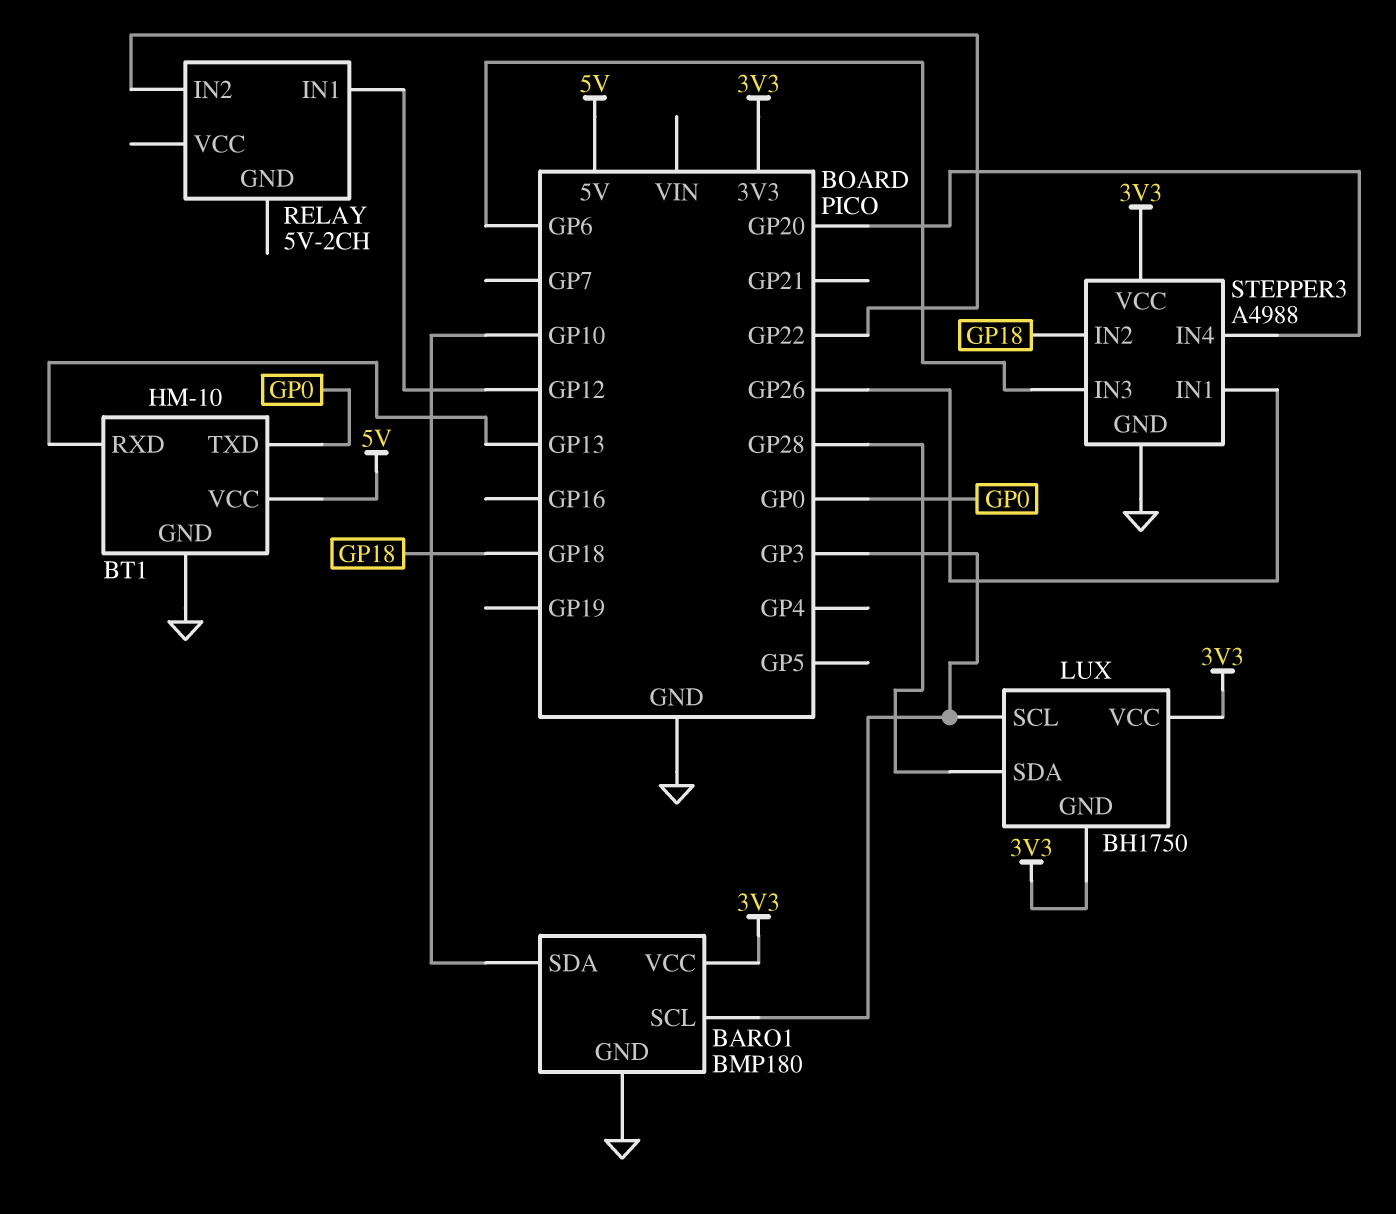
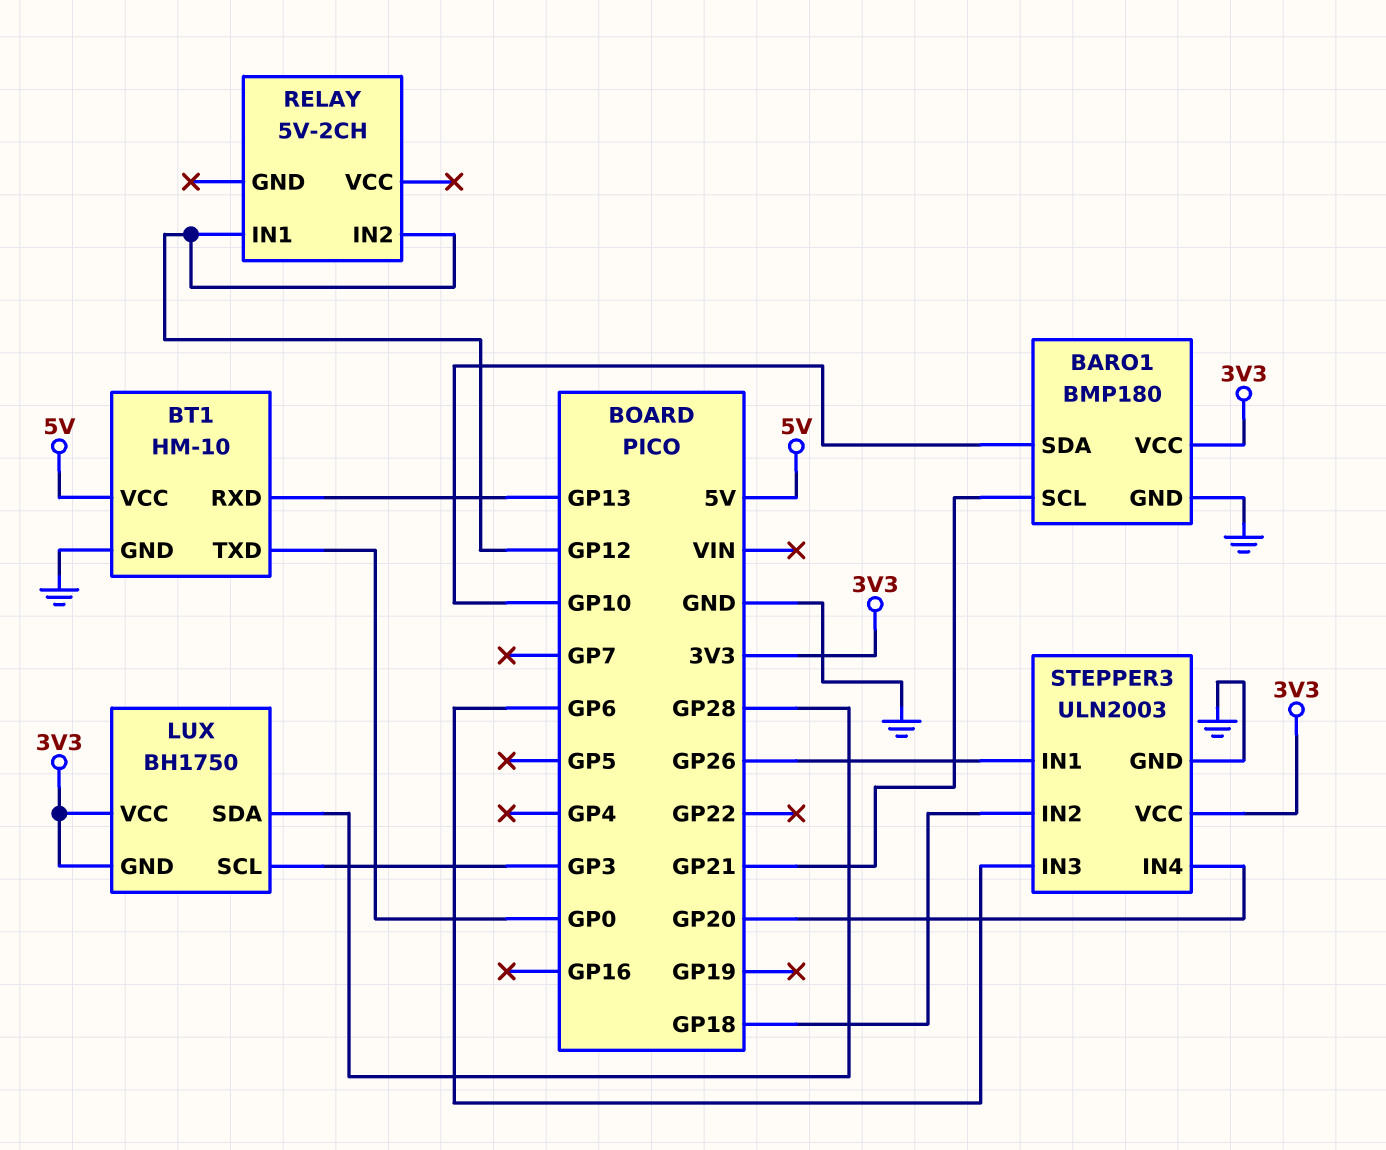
BARO1 pin SCL: GP3 -> GP21
RELAY pin IN2: GP22 -> GP12
STEPPER3: A4988 -> ULN2003

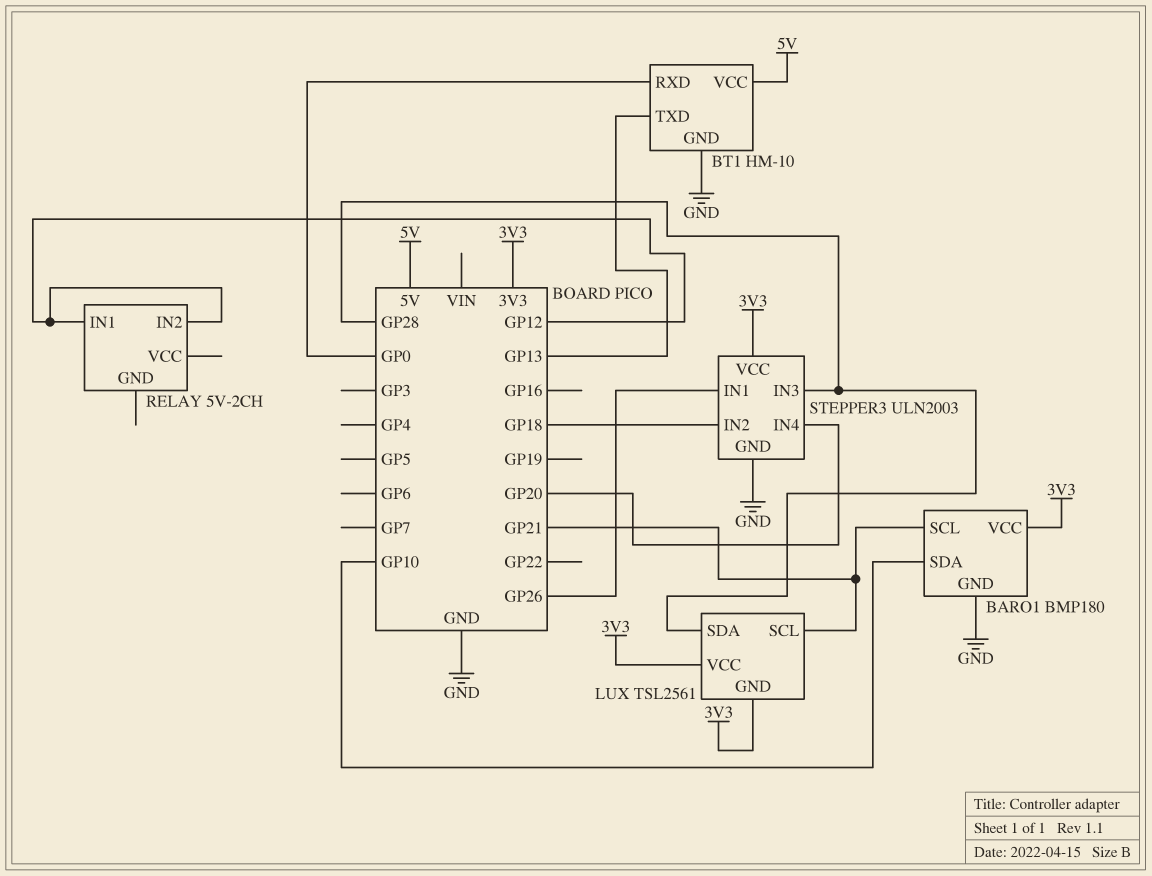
BT1 pin RXD: GP13 -> GP0
BT1 pin TXD: GP0 -> GP13
LUX: BH1750 -> TSL2561
LUX pin SCL: GP3 -> GP21
STEPPER3 pin IN3: GP6 -> GP28

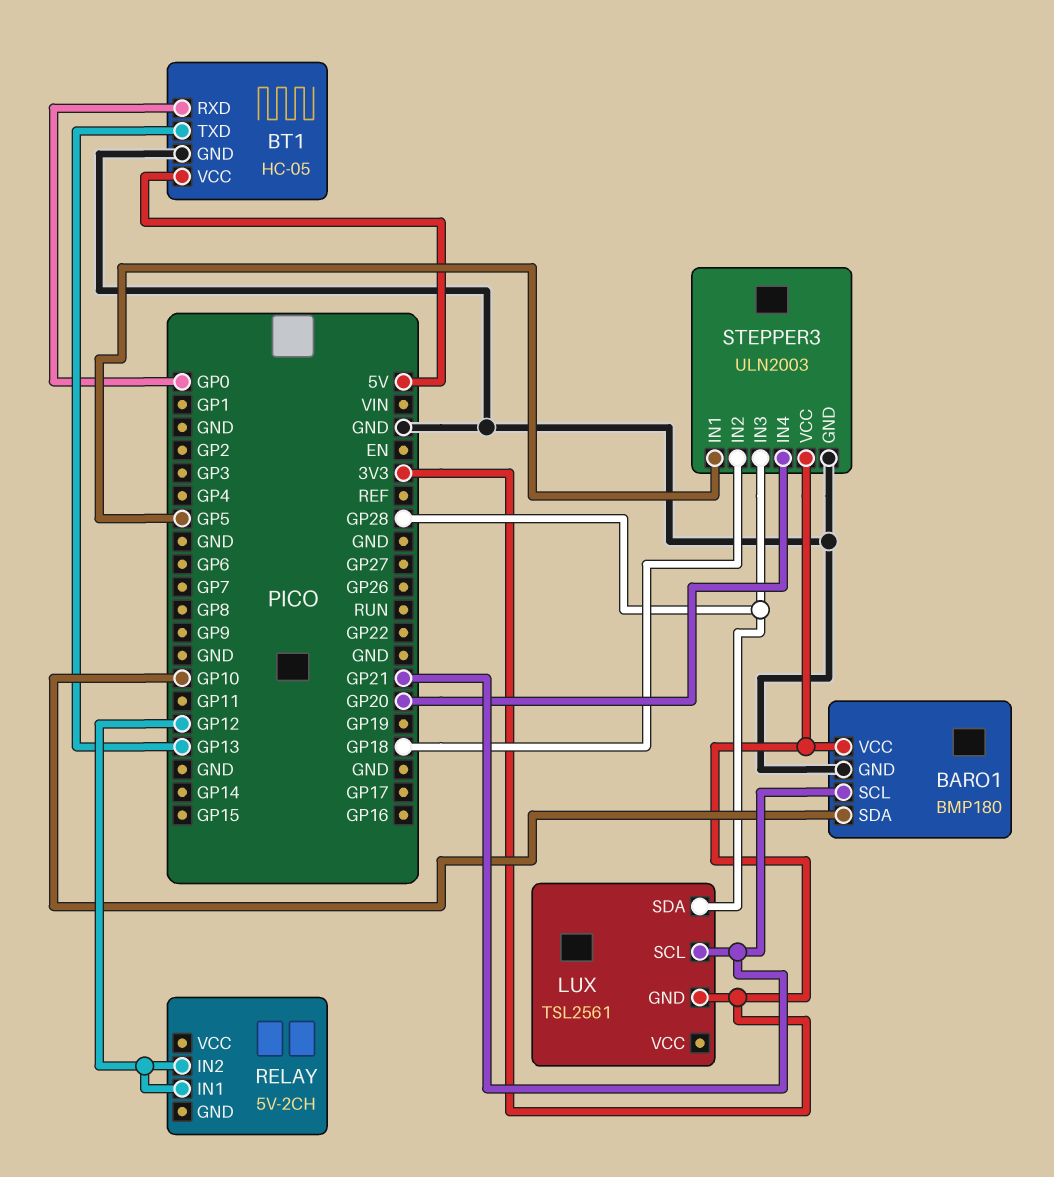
BT1: HM-10 -> HC-05
LUX pin VCC: 3V3 -> none
STEPPER3 pin IN1: GP26 -> GP5

